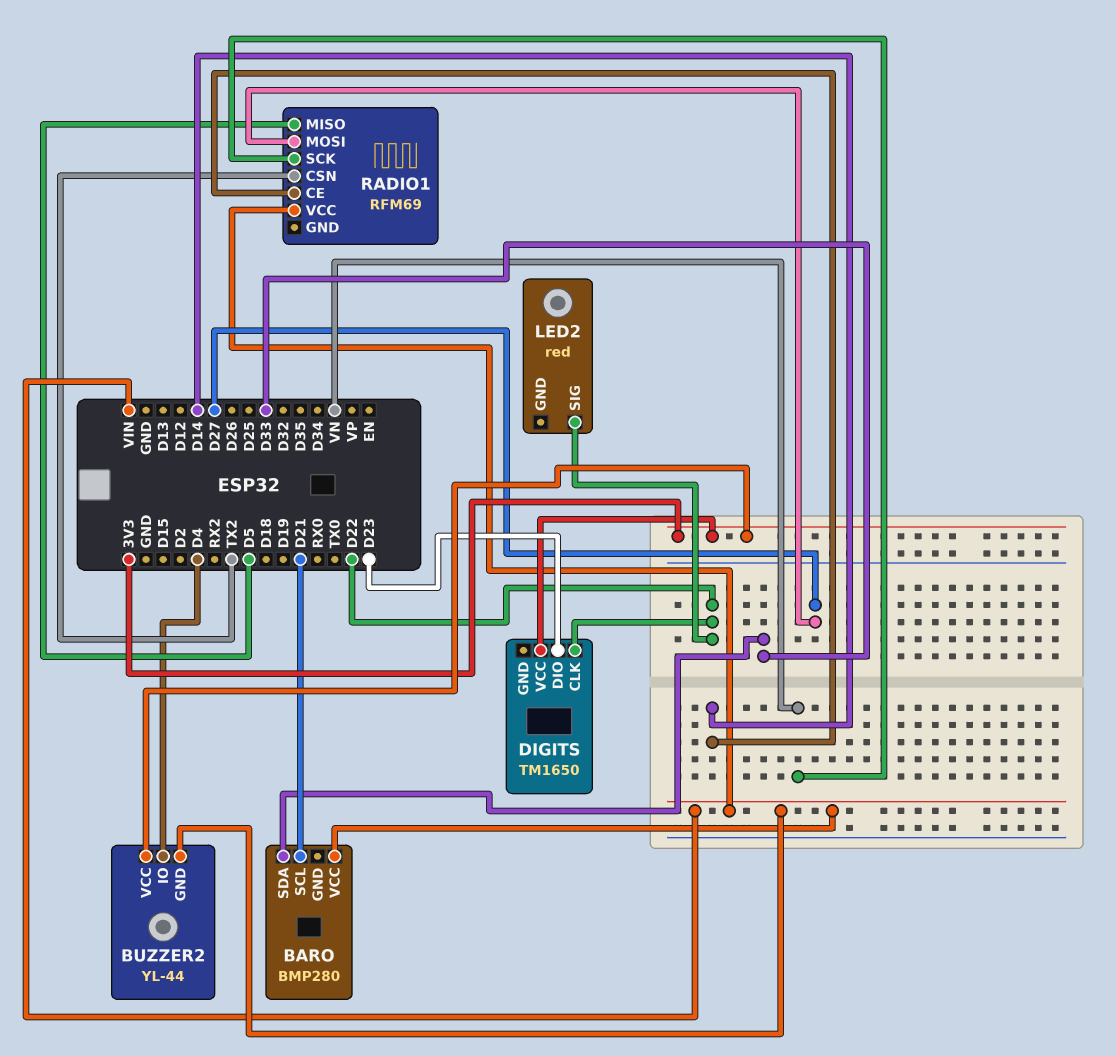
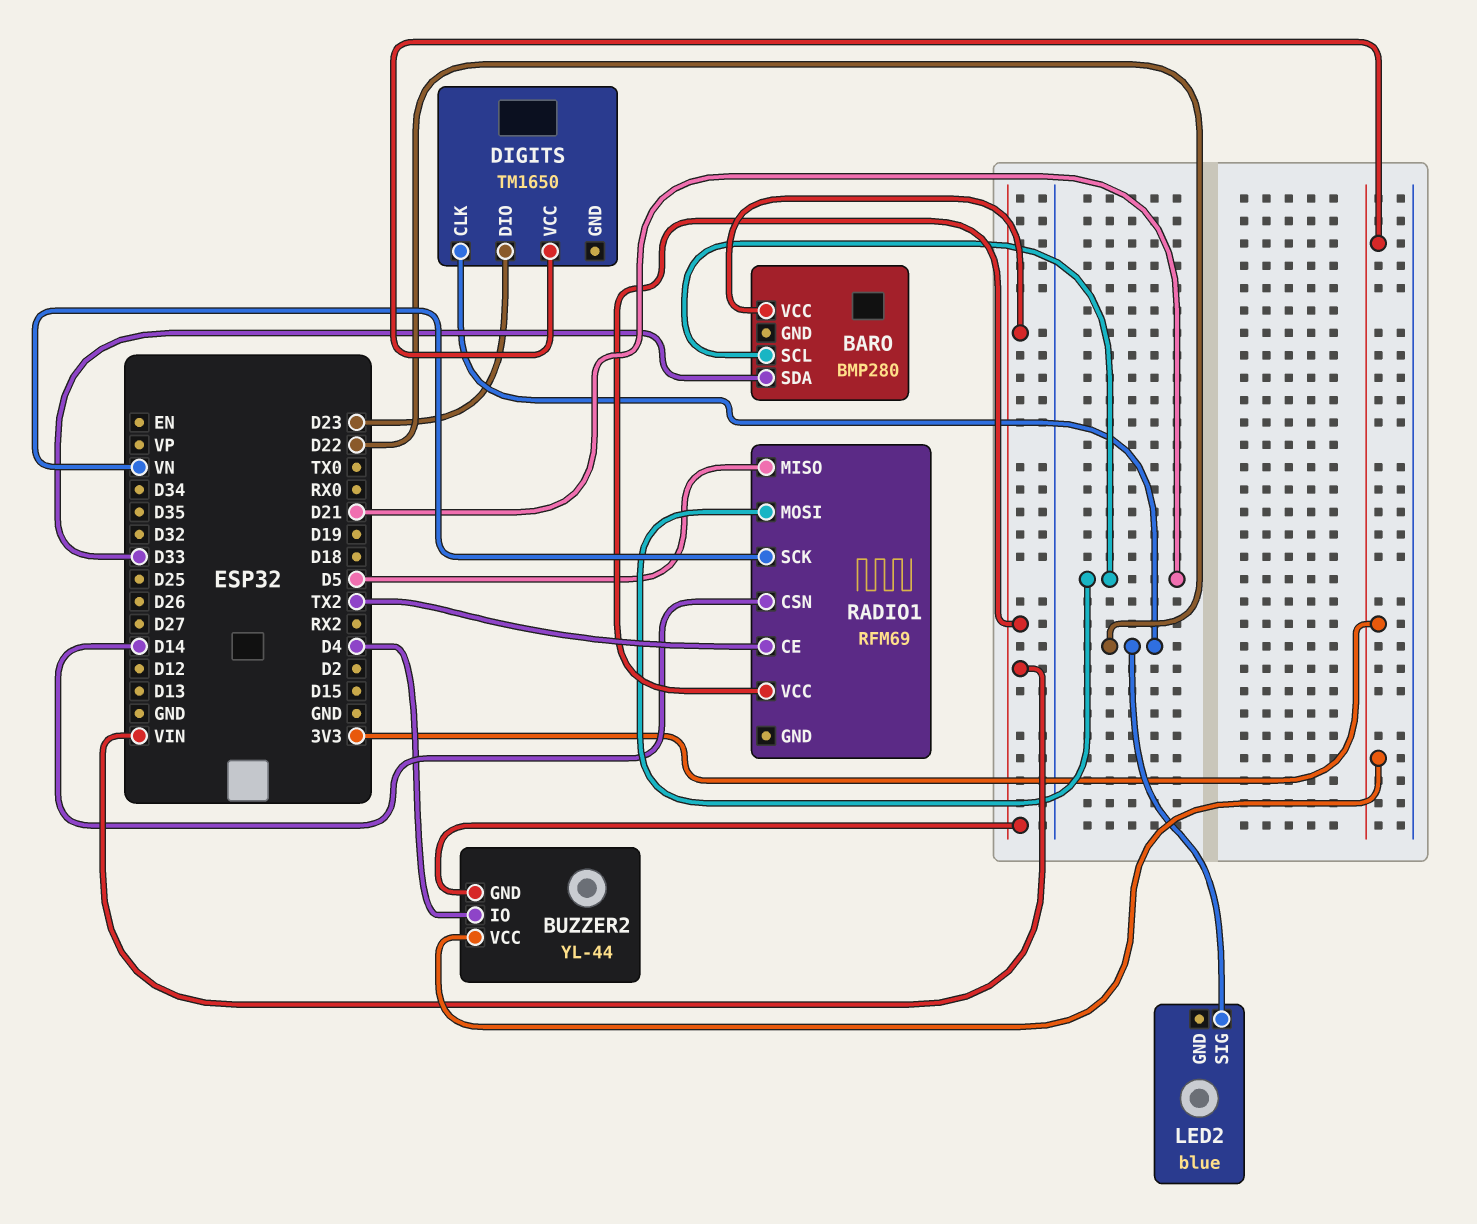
LED2: red -> blue
RADIO1 pin CE: D14 -> TX2
RADIO1 pin CSN: TX2 -> D14
RADIO1 pin MOSI: D27 -> D21

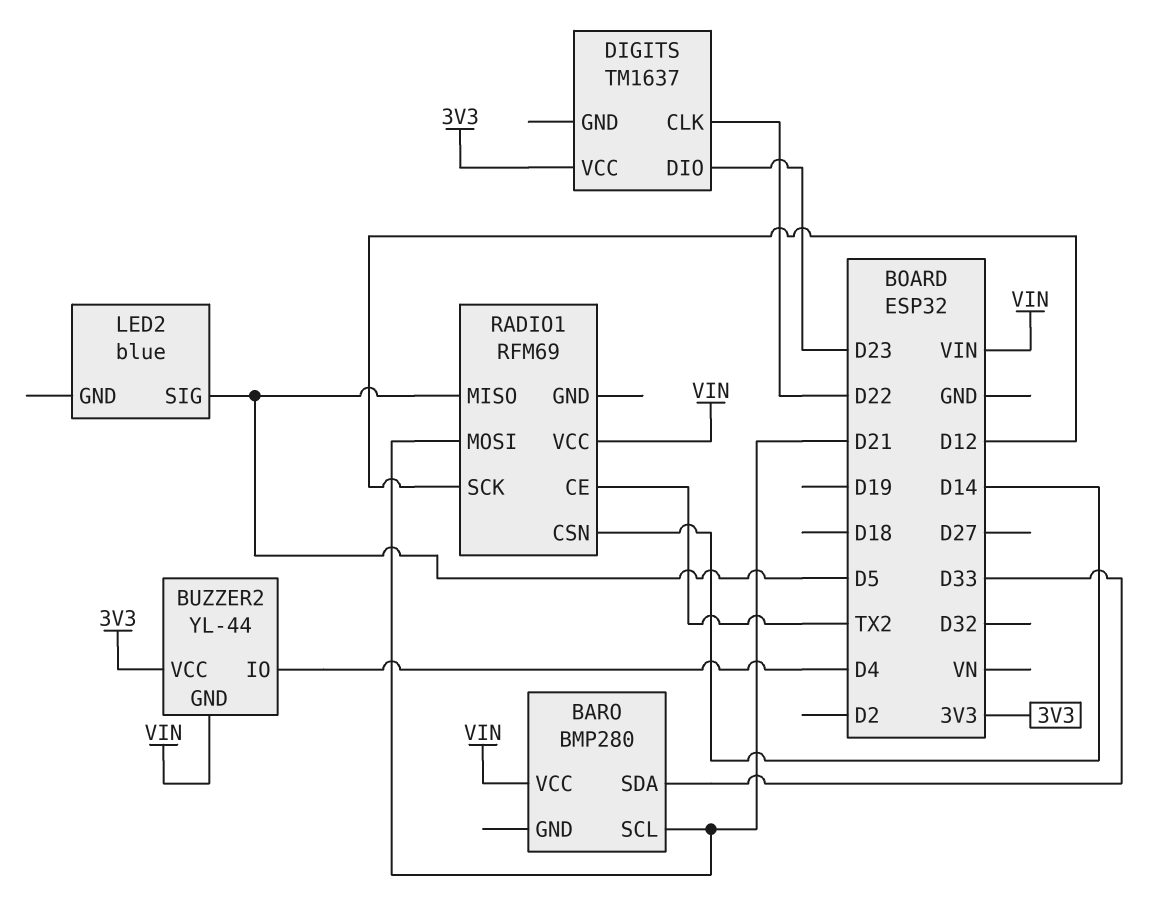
DIGITS: TM1650 -> TM1637
LED2 pin SIG: D22 -> D5
RADIO1 pin SCK: VN -> D12

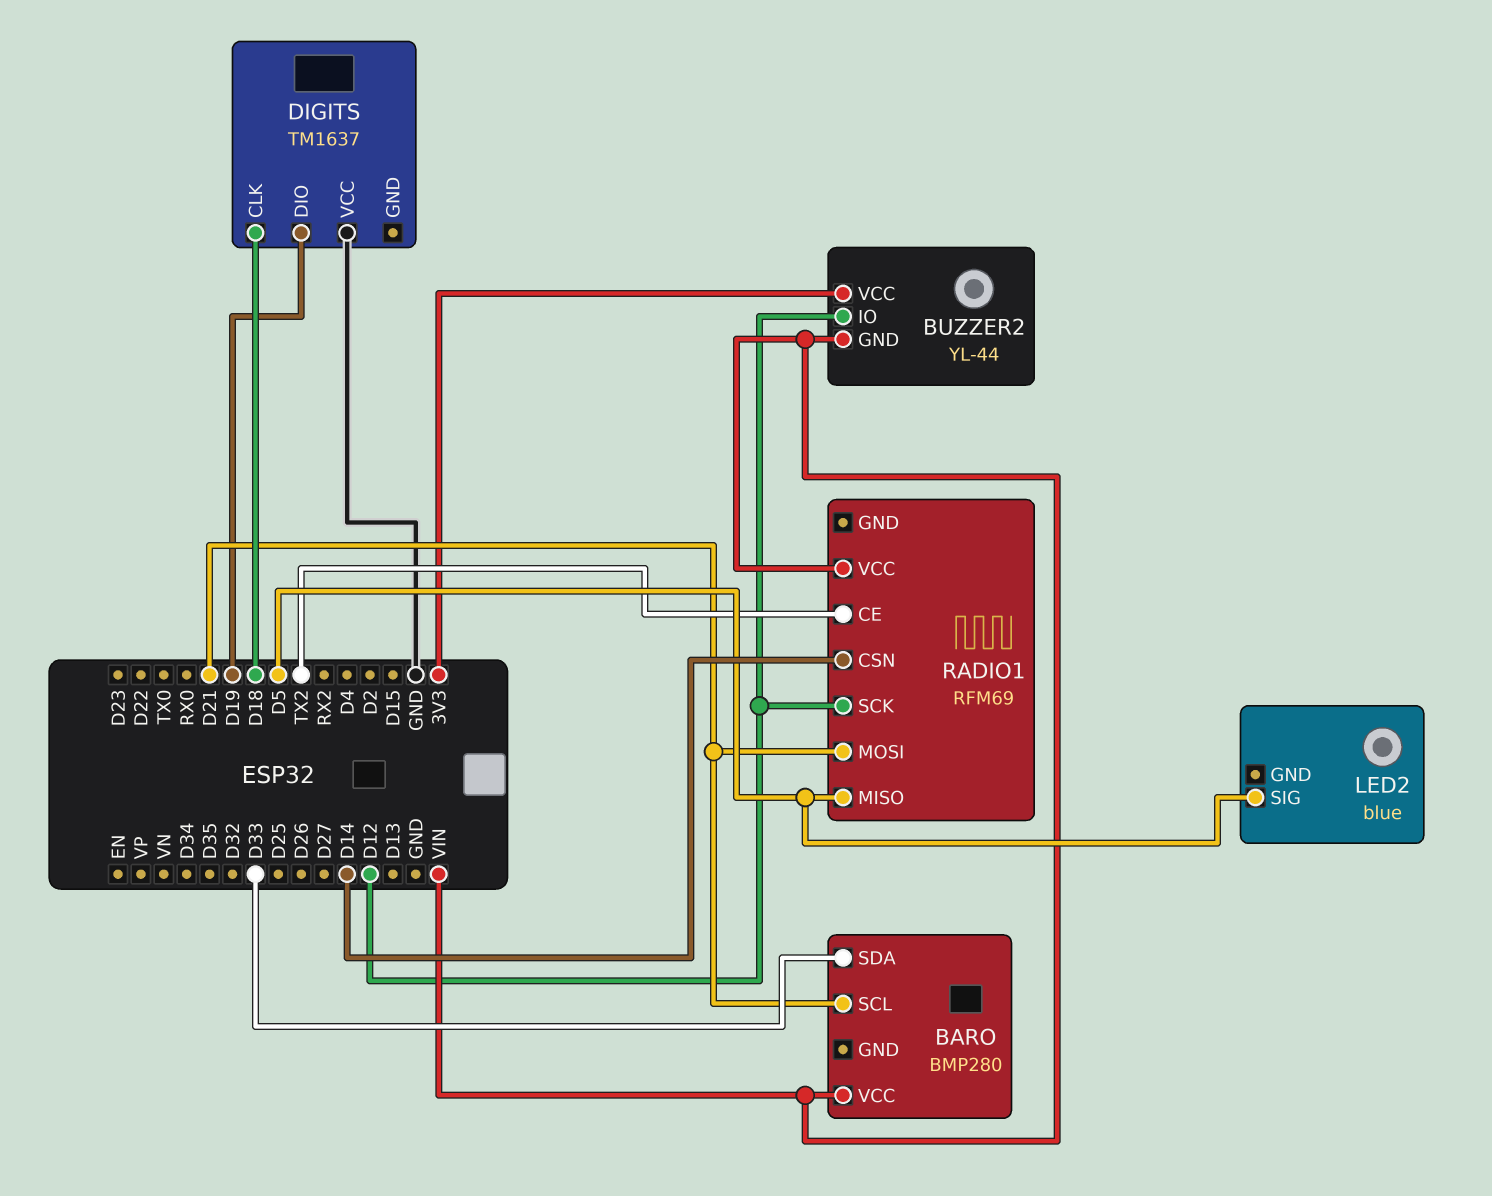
BUZZER2 pin IO: D4 -> D12
DIGITS pin CLK: D22 -> D18
DIGITS pin DIO: D23 -> D19
DIGITS pin VCC: 3V3 -> GND

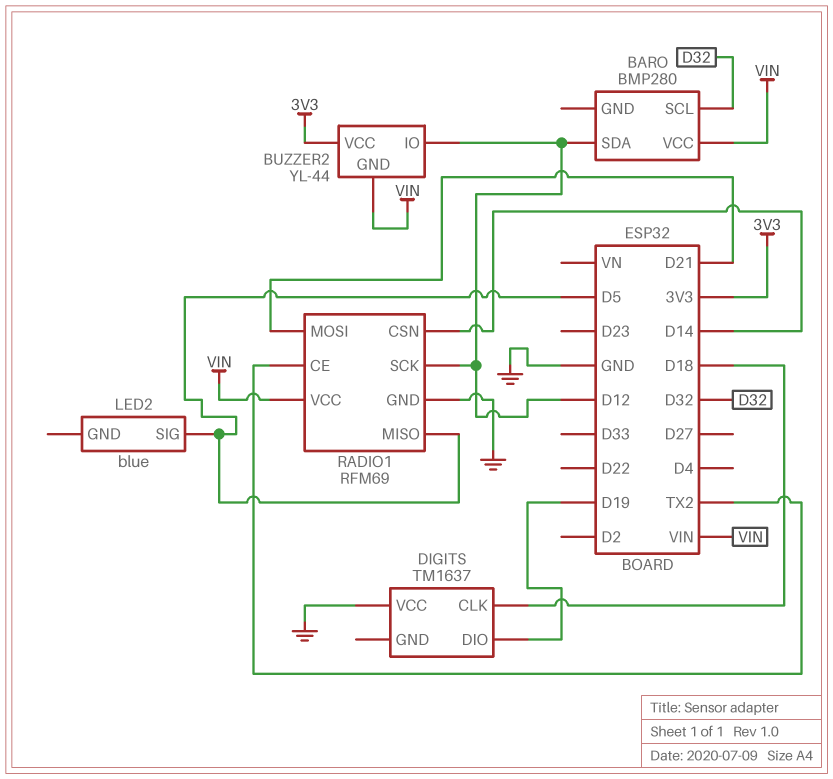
BARO pin SCL: D21 -> D32
BARO pin SDA: D33 -> D12
RADIO1 pin GND: none -> GND

